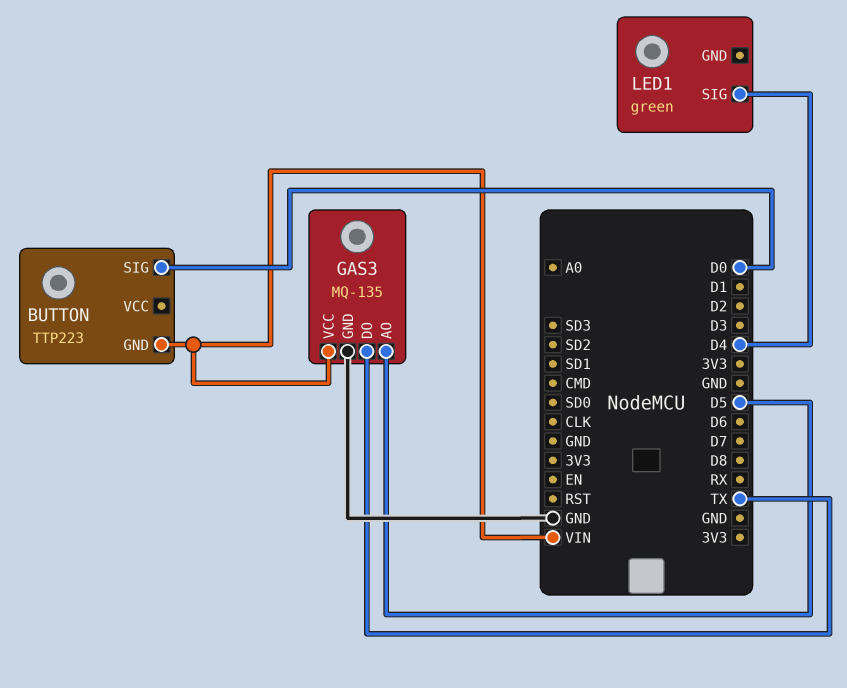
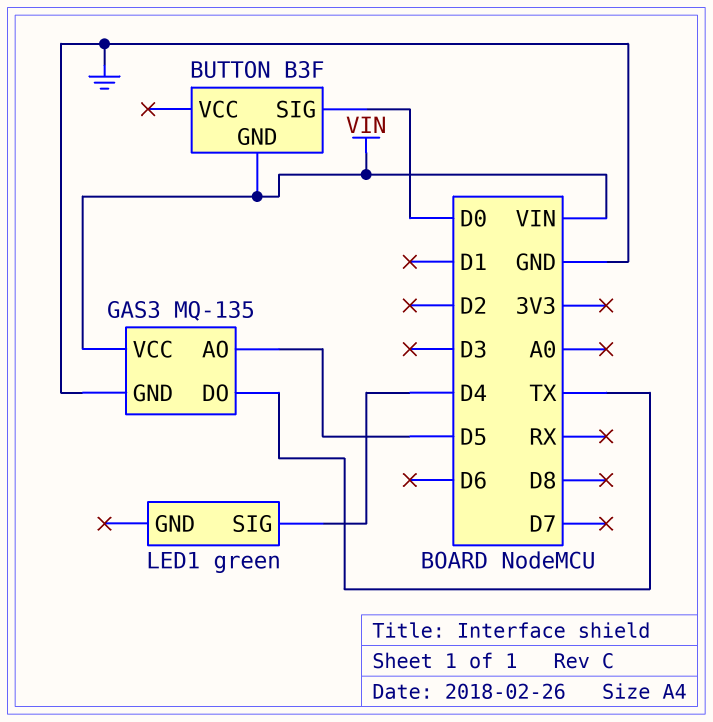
BUTTON: TTP223 -> B3F

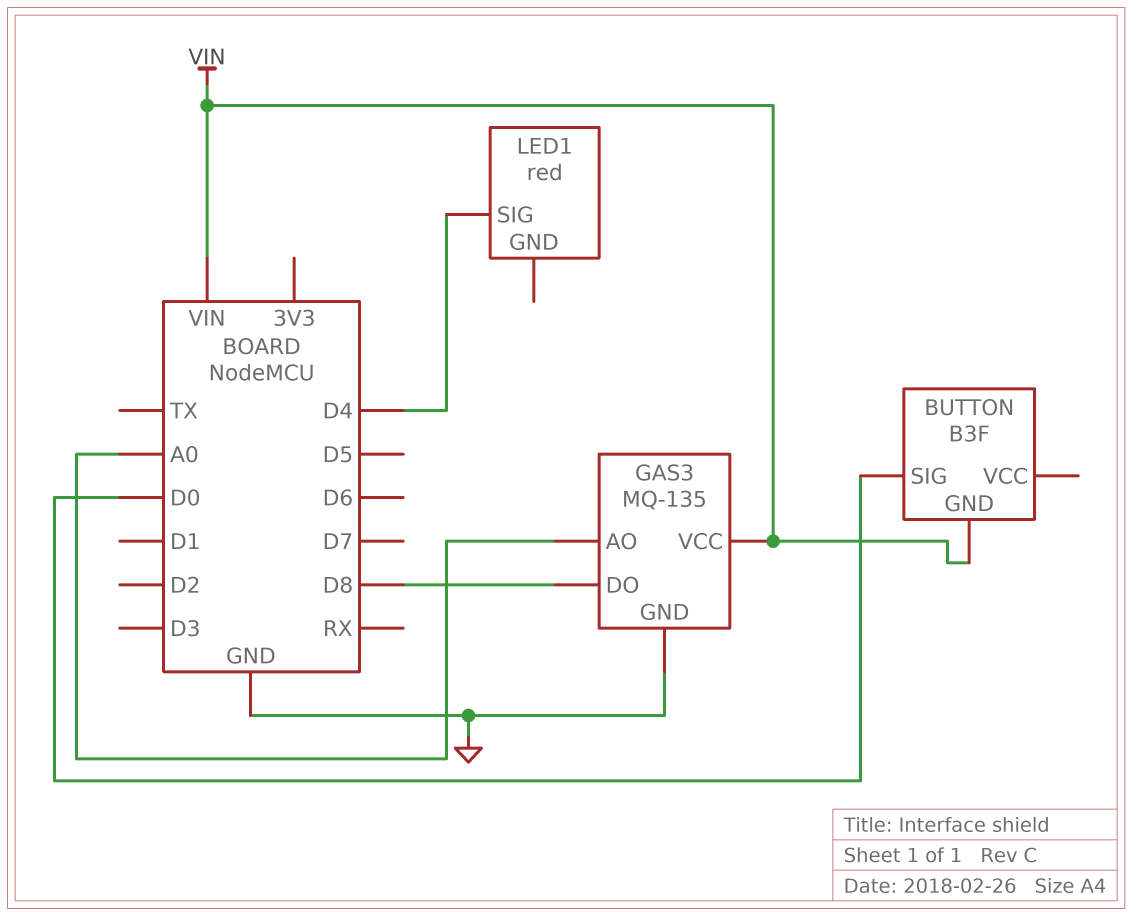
GAS3 pin AO: D5 -> A0
GAS3 pin DO: TX -> D8
LED1: green -> red

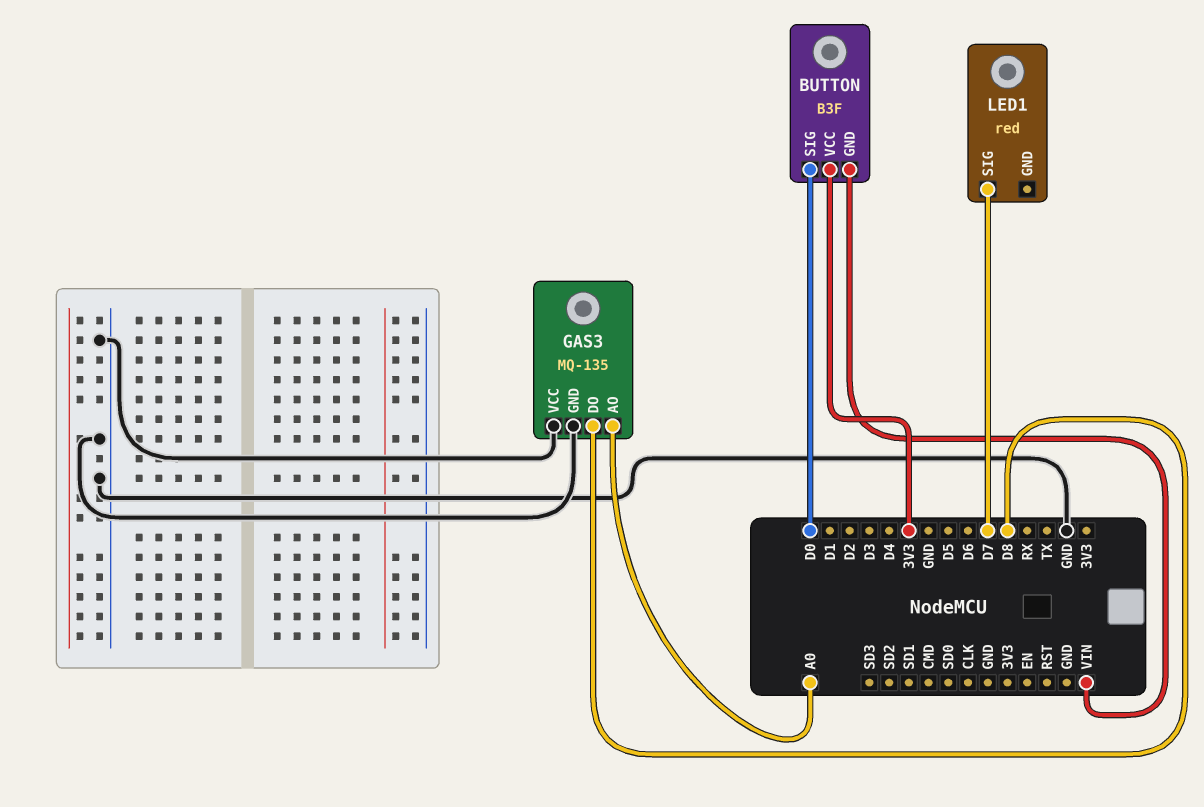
BUTTON pin VCC: none -> 3V3
GAS3 pin VCC: VIN -> GND
LED1 pin SIG: D4 -> D7

